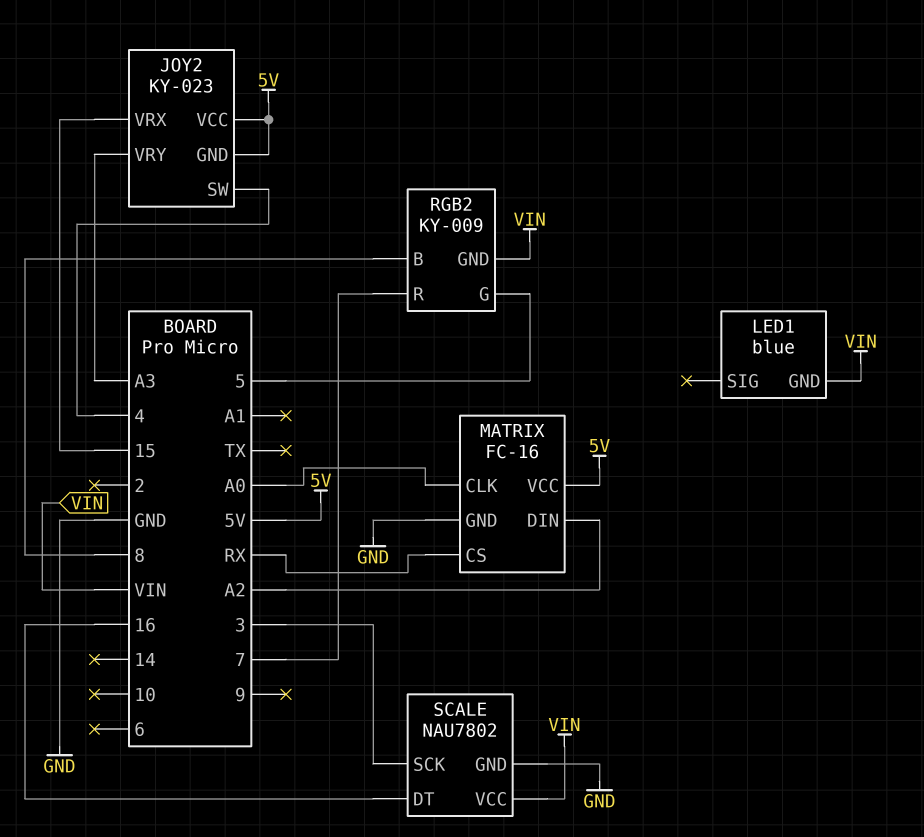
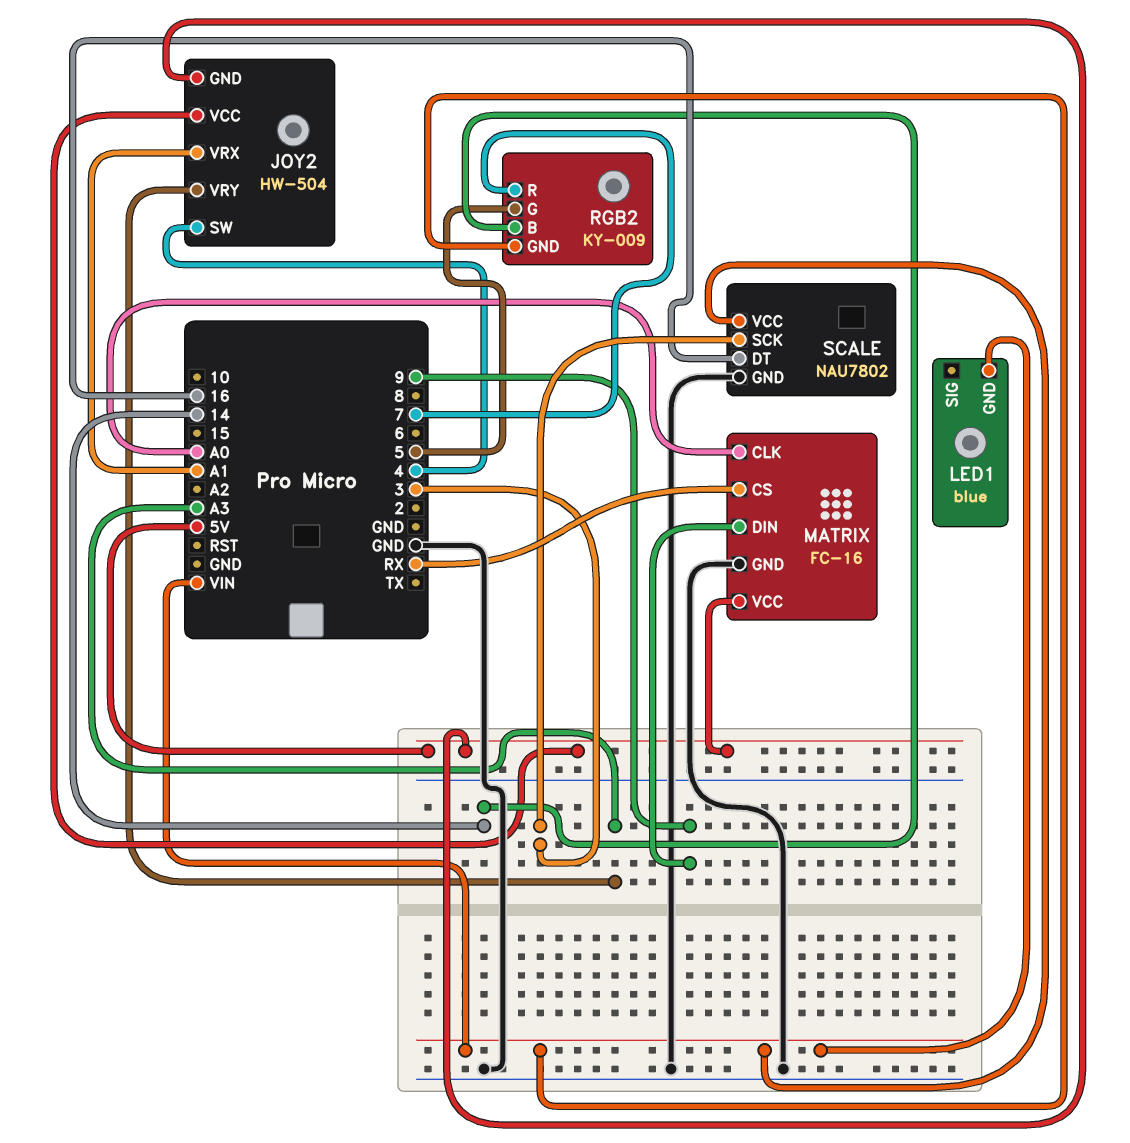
JOY2: KY-023 -> HW-504
JOY2 pin VRX: 15 -> A1
MATRIX pin DIN: A2 -> 9
RGB2 pin B: 8 -> 14

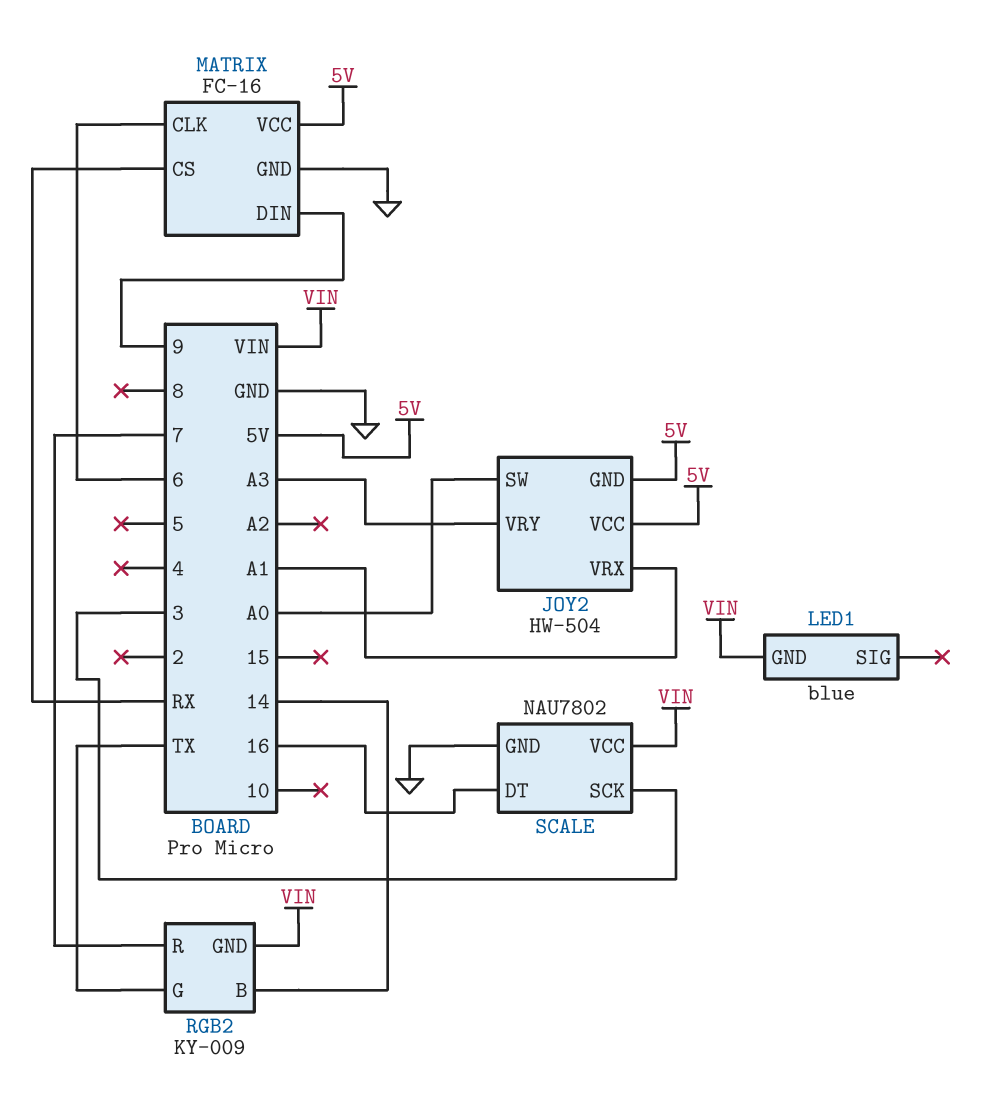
JOY2 pin SW: 4 -> A0
MATRIX pin CLK: A0 -> 6
RGB2 pin G: 5 -> TX

